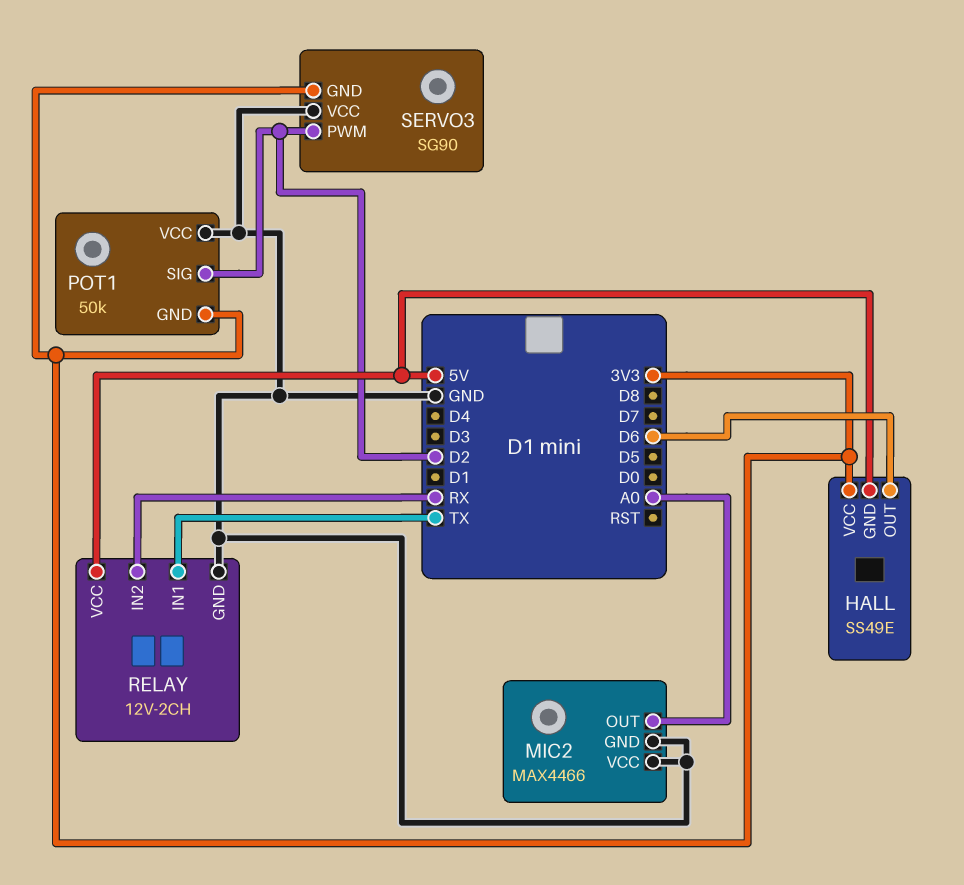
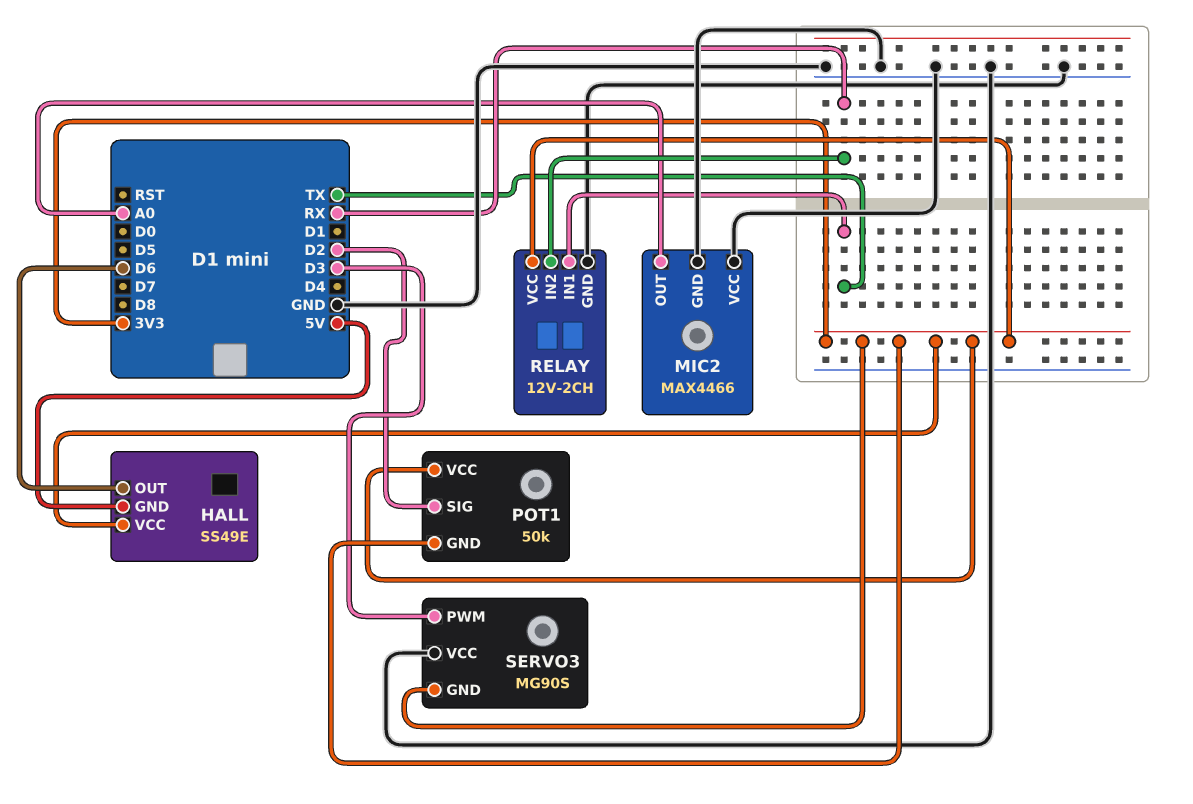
POT1 pin VCC: GND -> 3V3
RELAY pin VCC: 5V -> 3V3
SERVO3: SG90 -> MG90S
SERVO3 pin PWM: D2 -> D3

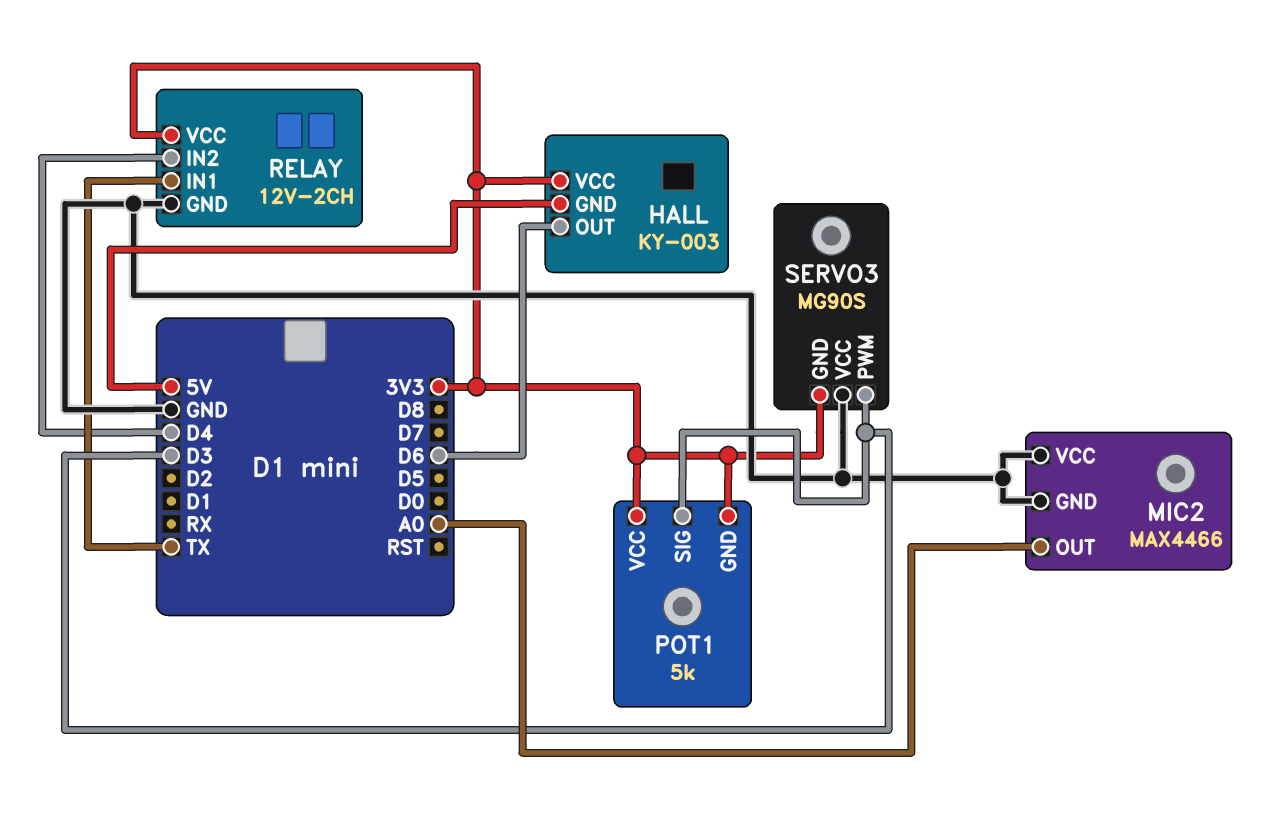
HALL: SS49E -> KY-003
POT1: 50k -> 5k
POT1 pin SIG: D2 -> D3
RELAY pin IN2: RX -> D4

